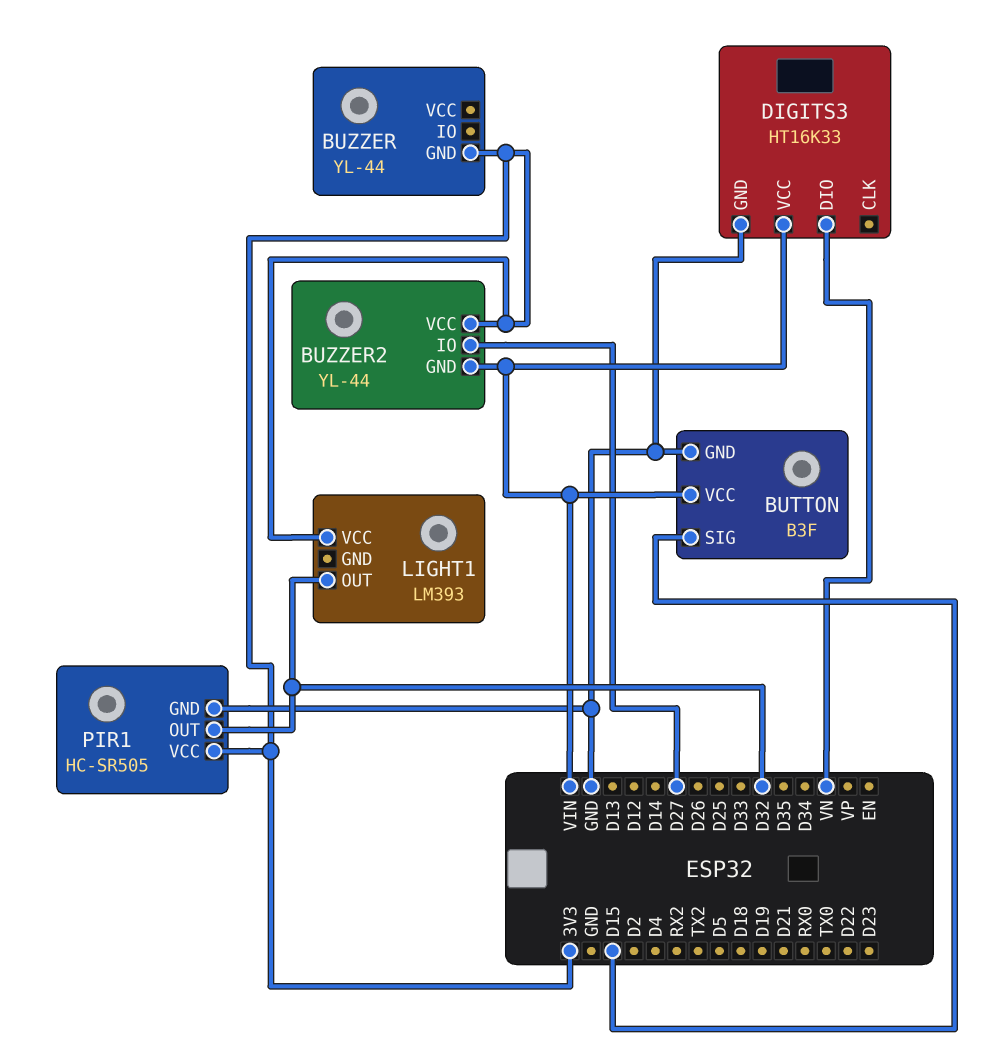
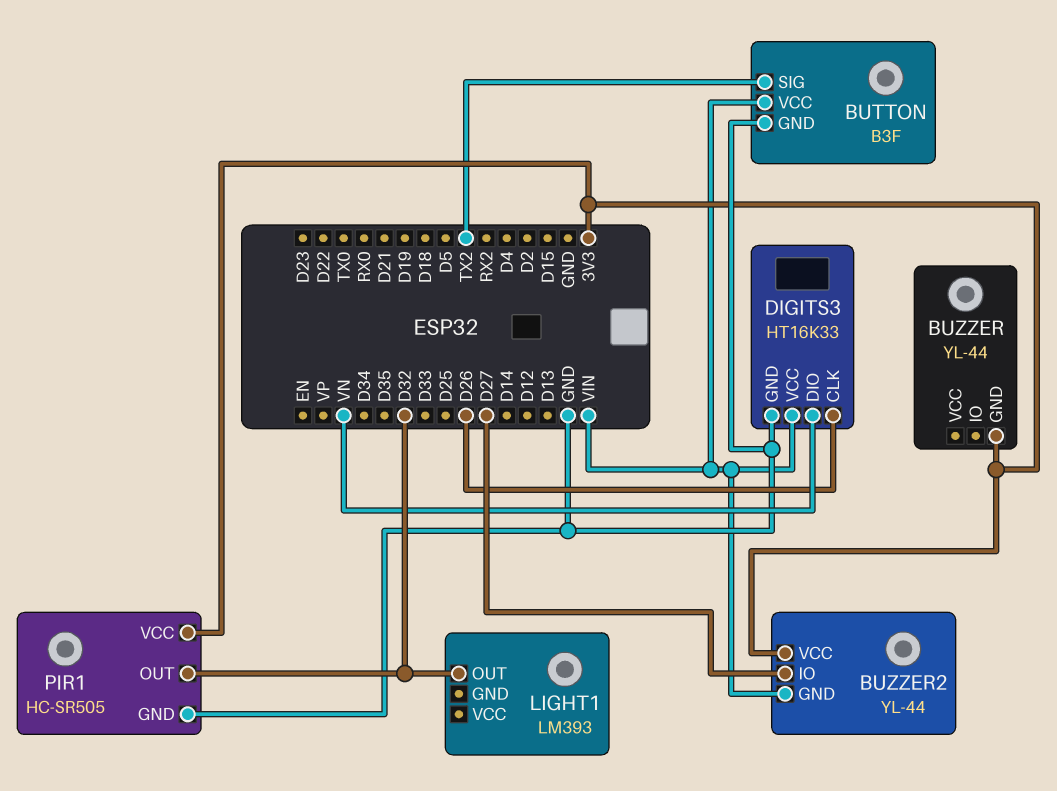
BUTTON pin SIG: D15 -> TX2
DIGITS3 pin CLK: none -> D26
LIGHT1 pin VCC: 3V3 -> none

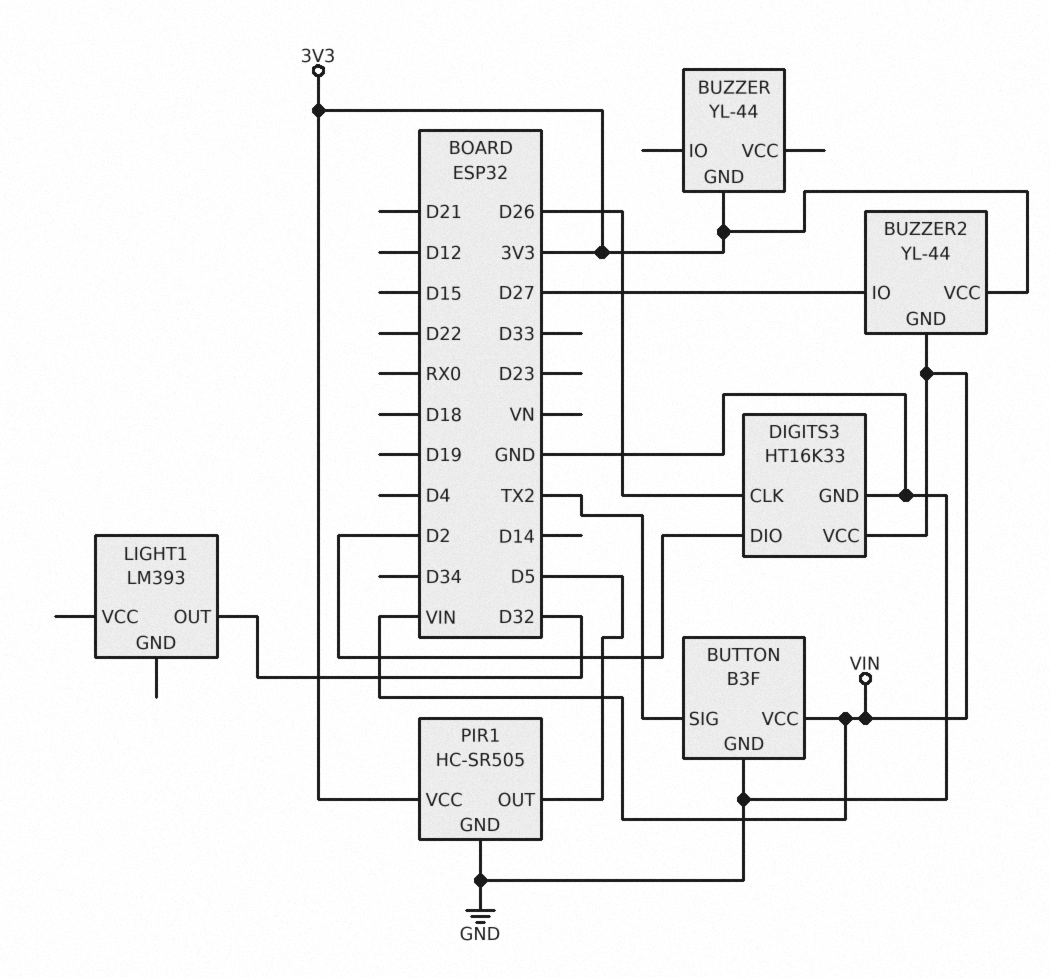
DIGITS3 pin DIO: VN -> D2
PIR1 pin OUT: D32 -> D5

